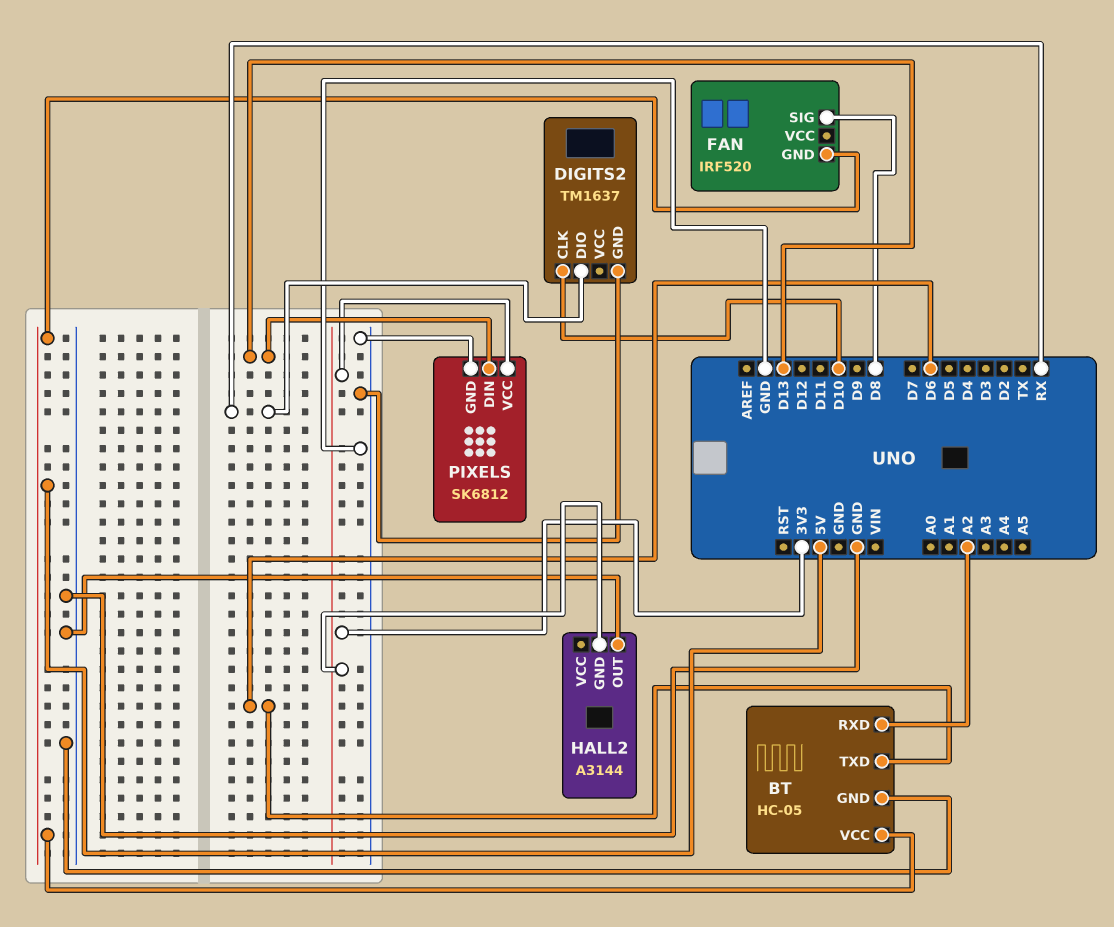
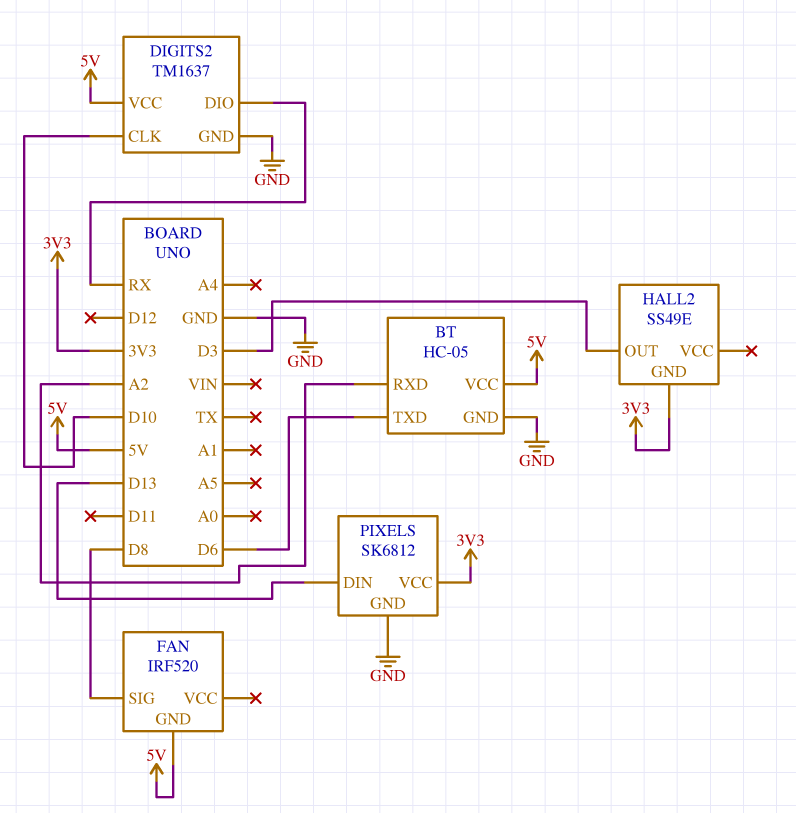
DIGITS2 pin VCC: none -> 5V
HALL2: A3144 -> SS49E
HALL2 pin OUT: GND -> D3

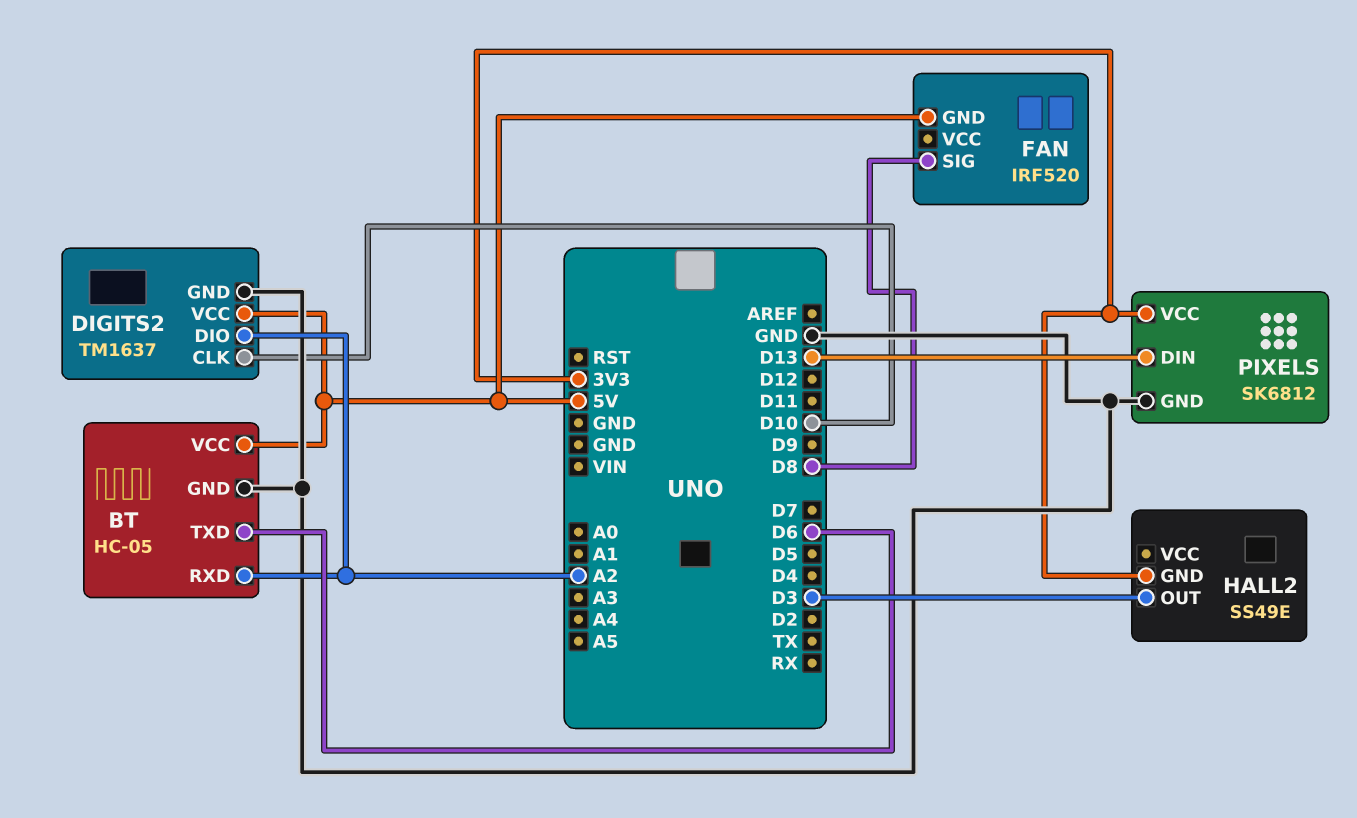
DIGITS2 pin DIO: RX -> A2

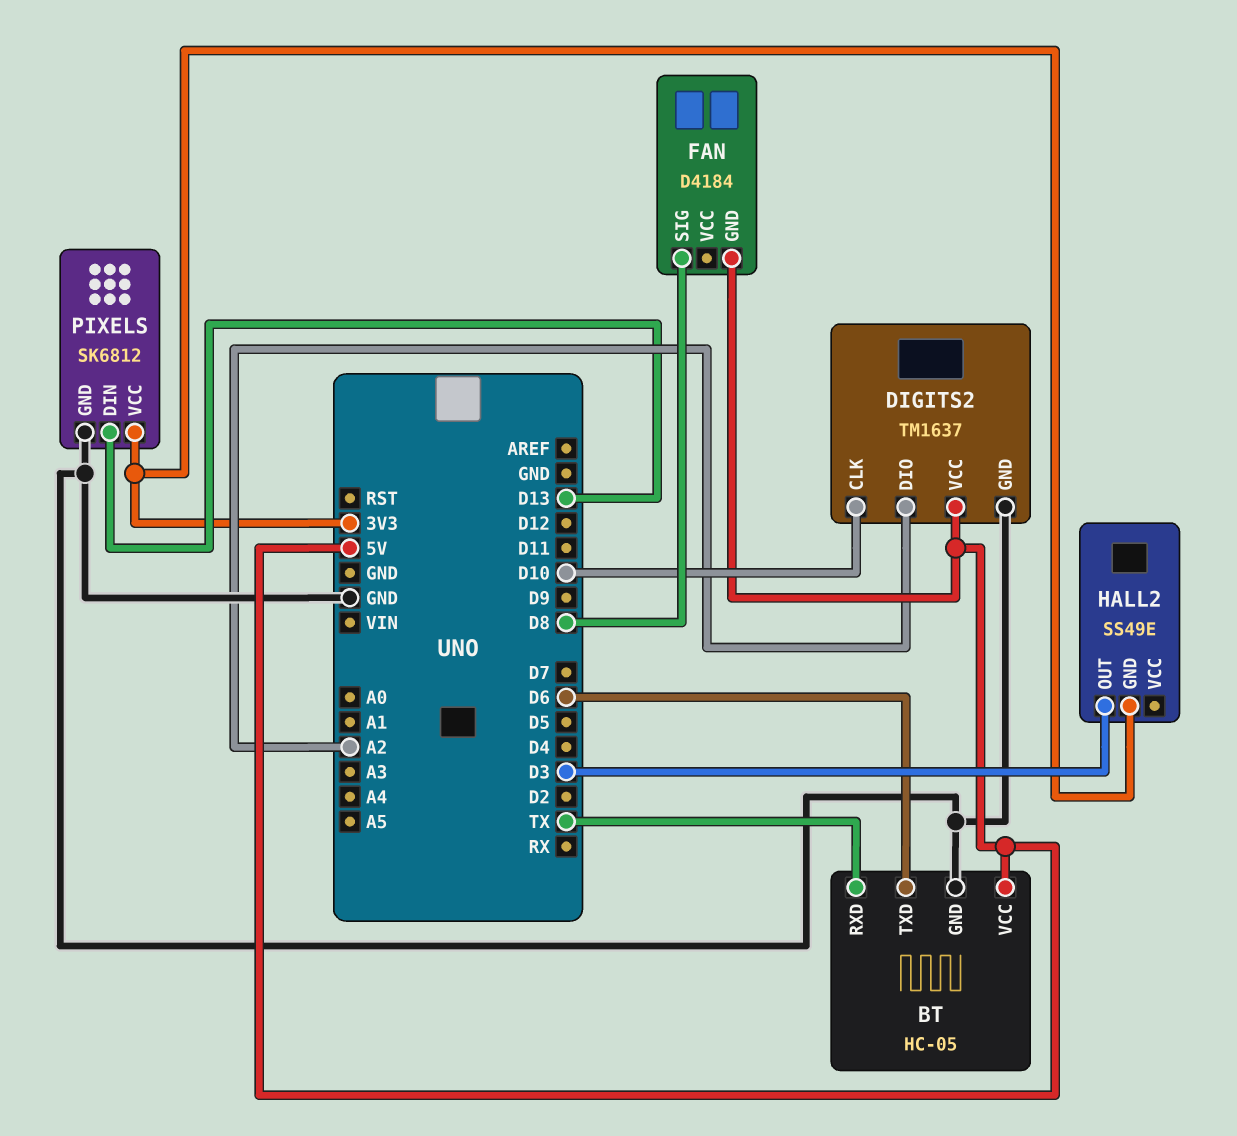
BT pin RXD: A2 -> TX
FAN: IRF520 -> D4184

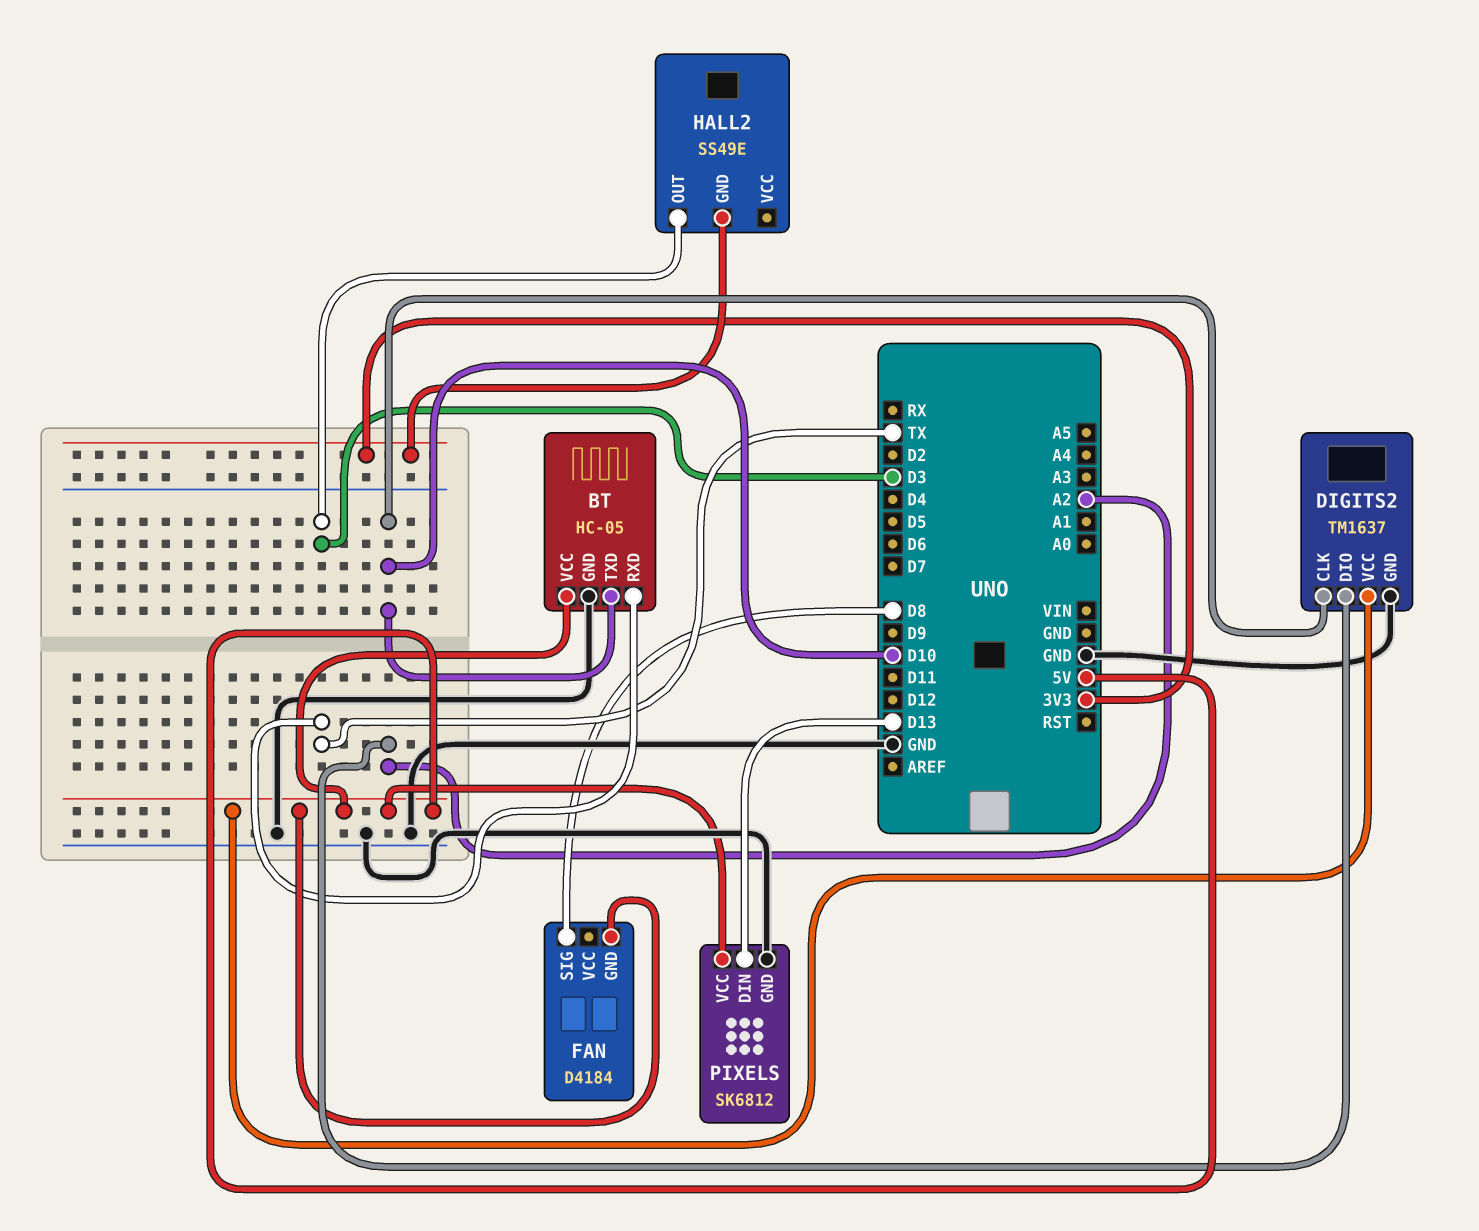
BT pin TXD: D6 -> D10
PIXELS pin VCC: 3V3 -> 5V

